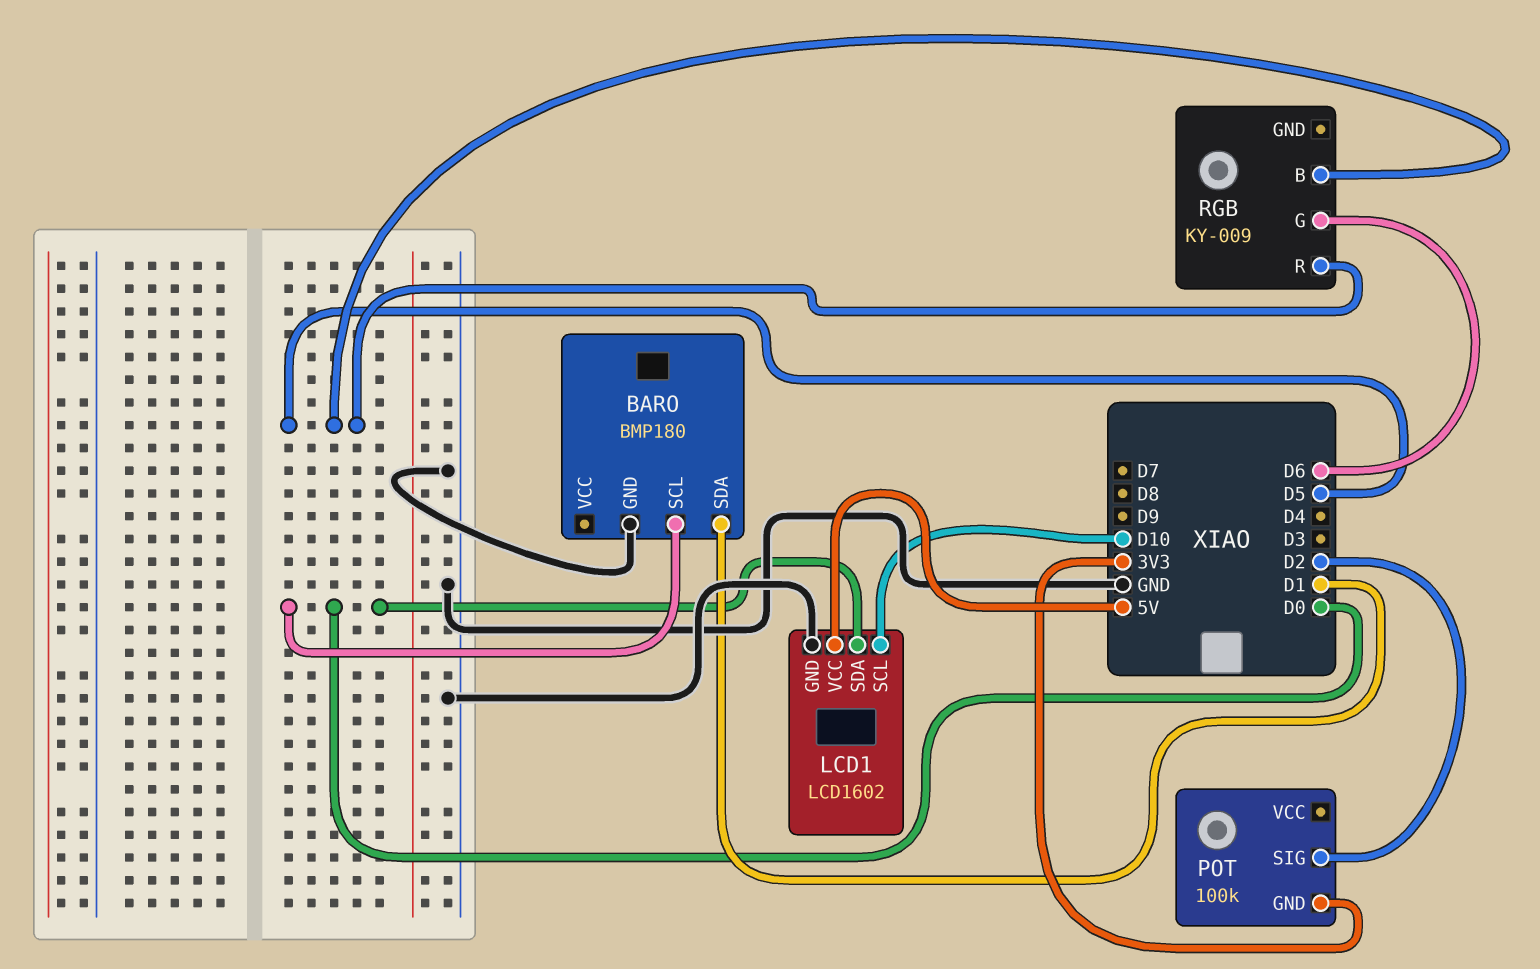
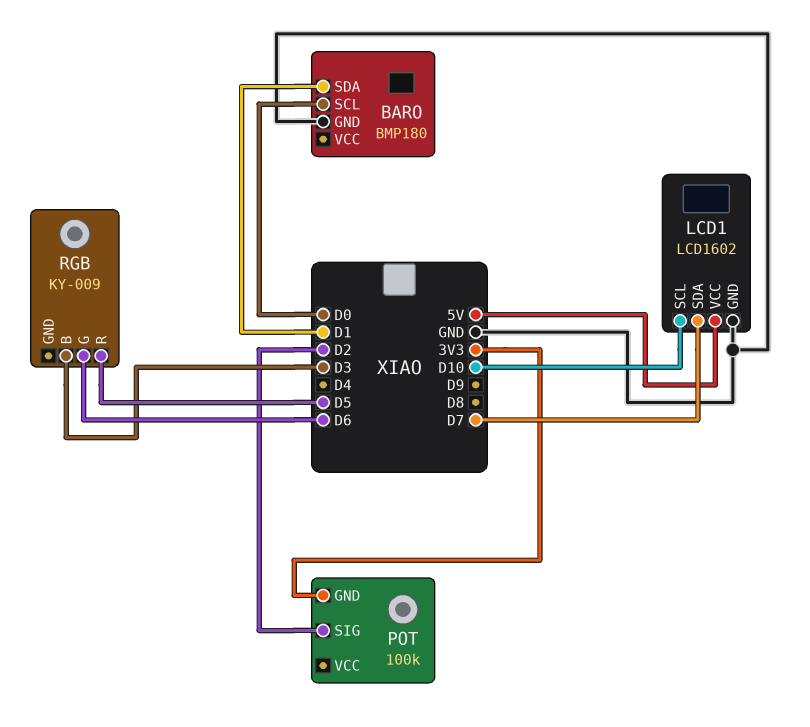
LCD1 pin SDA: D0 -> D7
RGB pin B: D5 -> D3

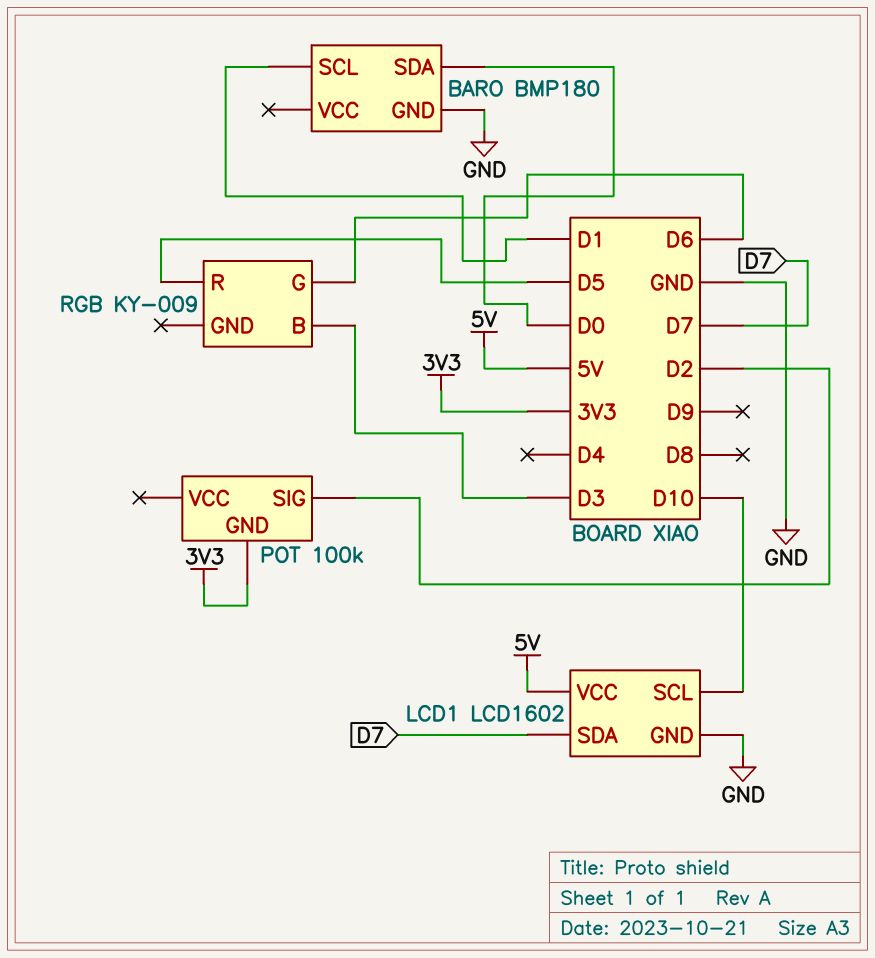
BARO pin SCL: D0 -> D1
BARO pin SDA: D1 -> D0

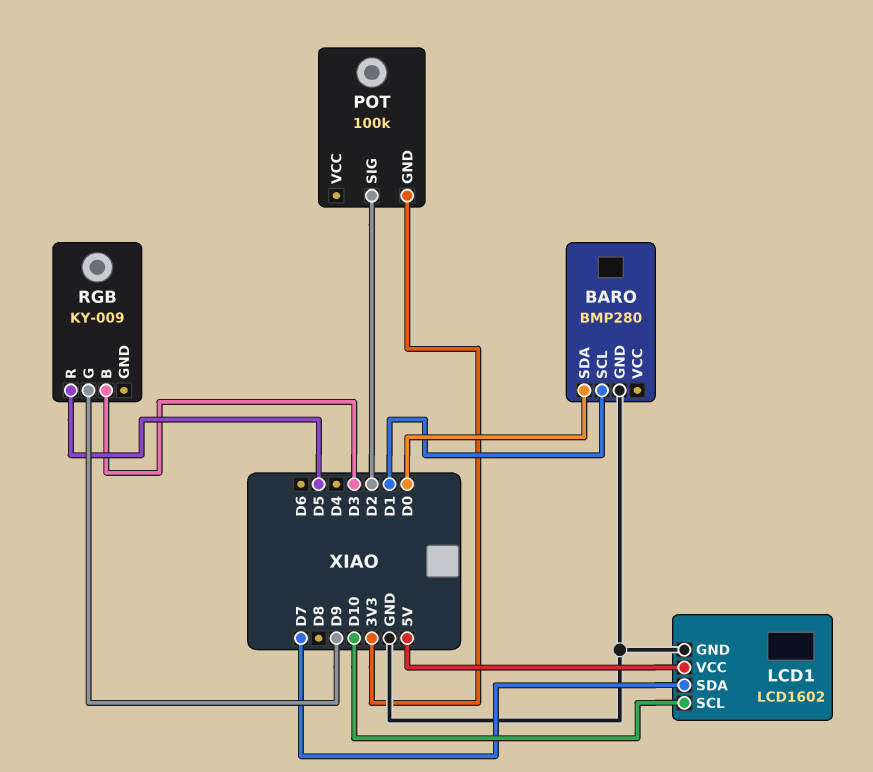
BARO: BMP180 -> BMP280
RGB pin G: D6 -> D9

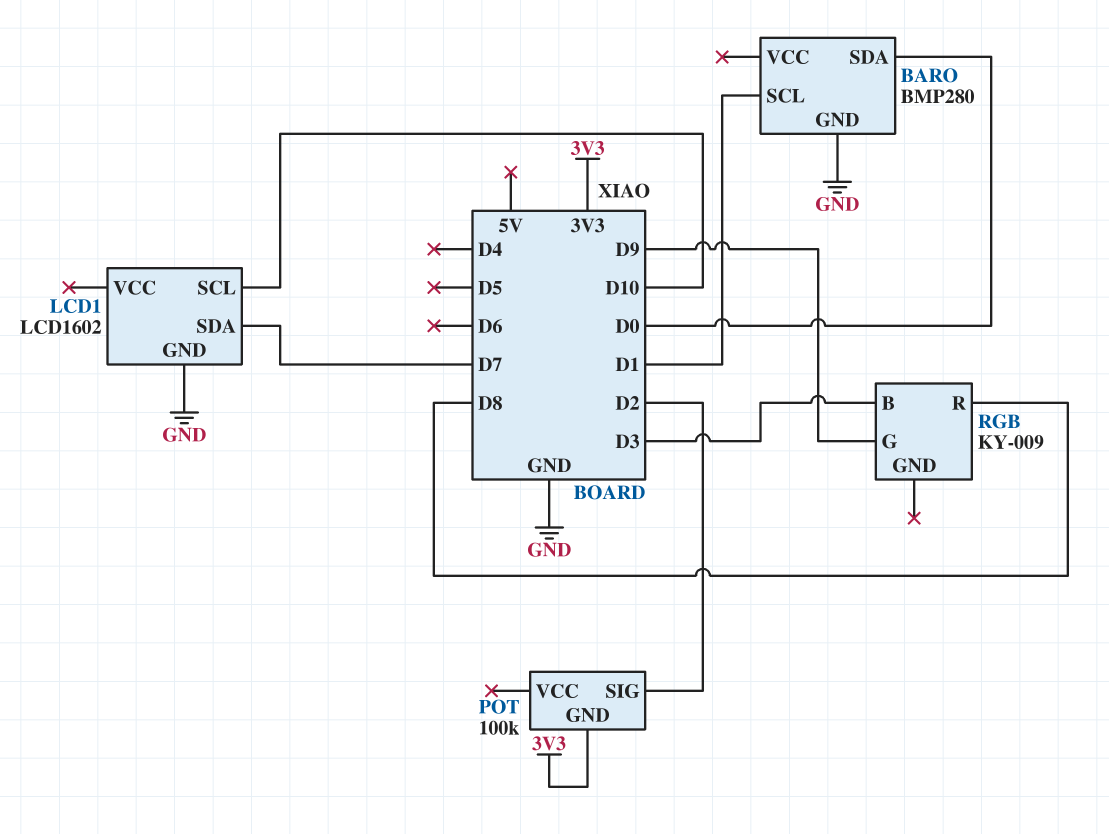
LCD1 pin VCC: 5V -> none
RGB pin R: D5 -> D8

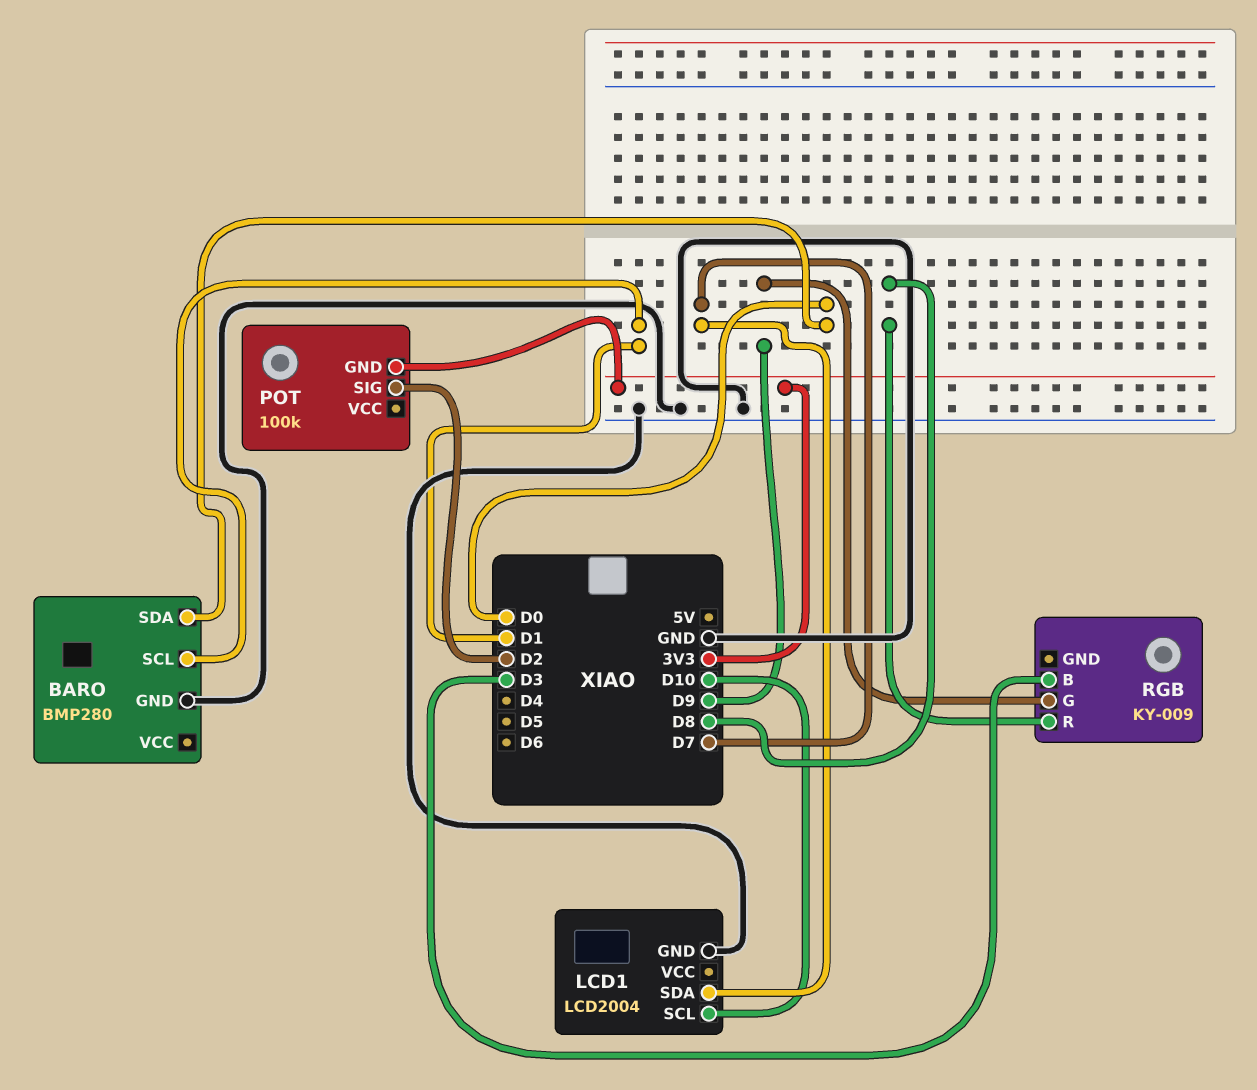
LCD1: LCD1602 -> LCD2004

